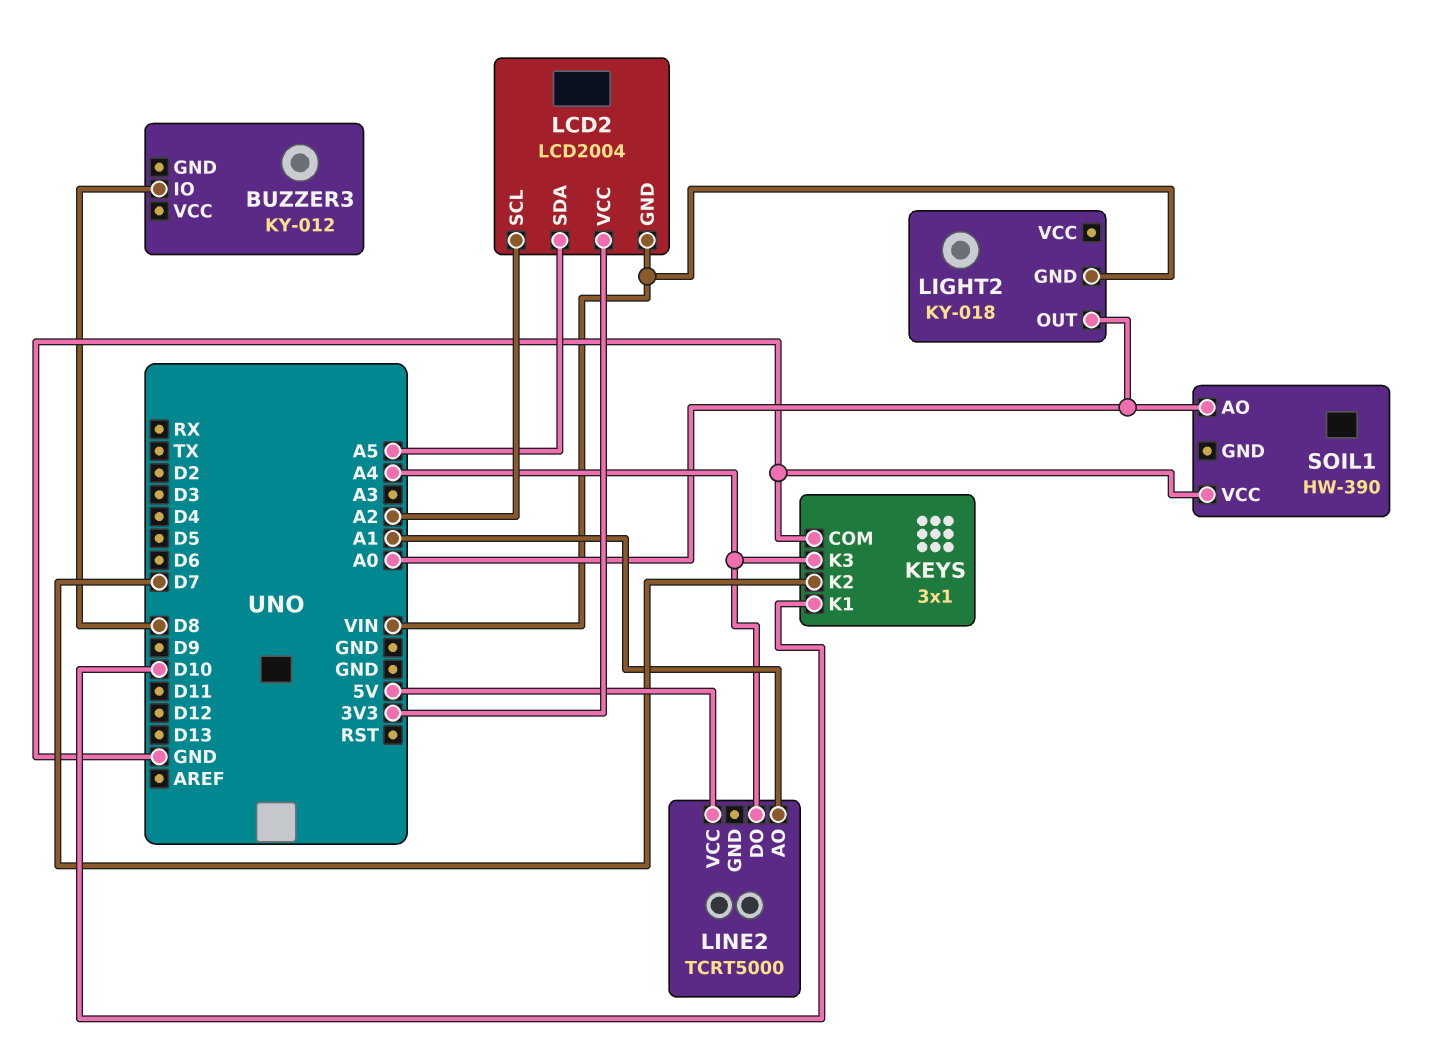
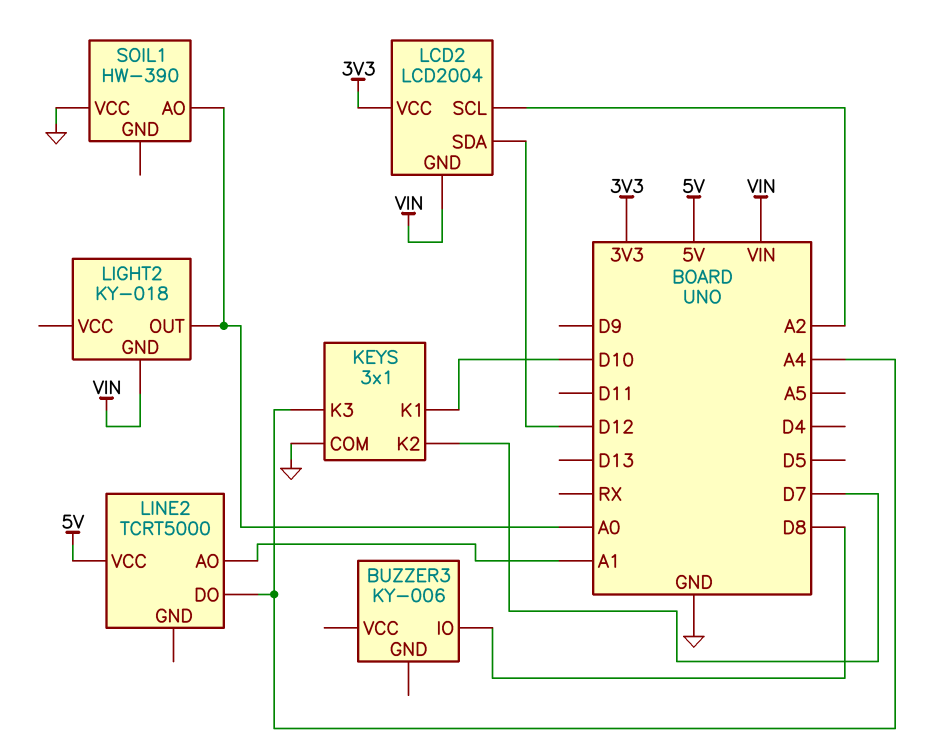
BUZZER3: KY-012 -> KY-006
LCD2 pin SDA: A5 -> D12

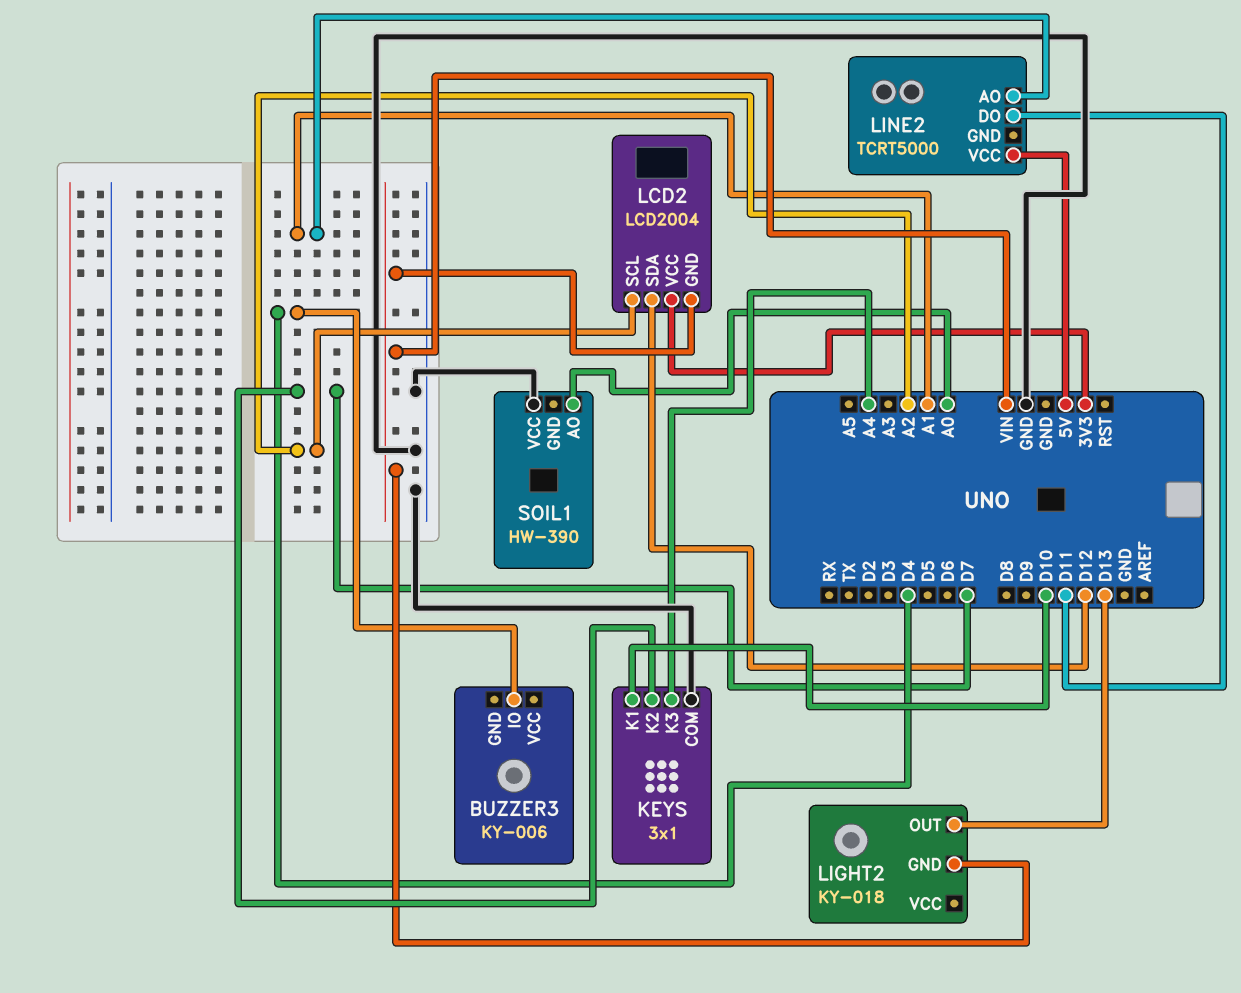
BUZZER3 pin IO: D8 -> D4
LIGHT2 pin OUT: A0 -> D13
LINE2 pin DO: A4 -> D11

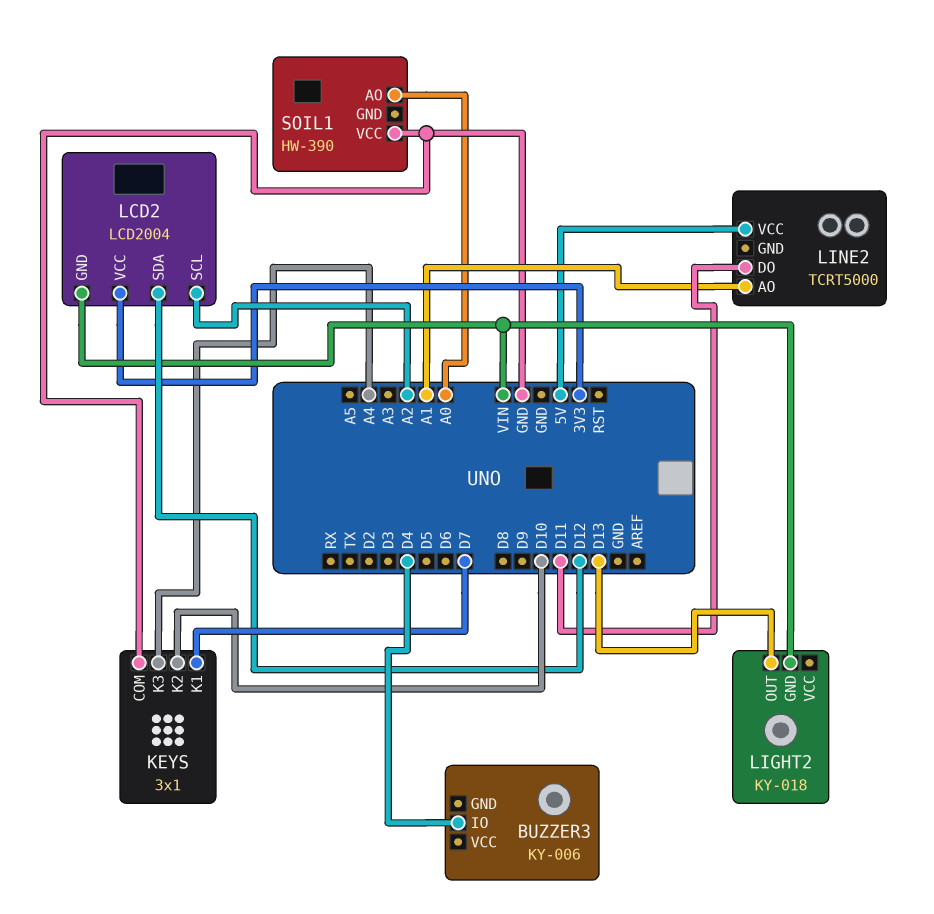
KEYS pin K1: D10 -> D7
KEYS pin K2: D7 -> D10

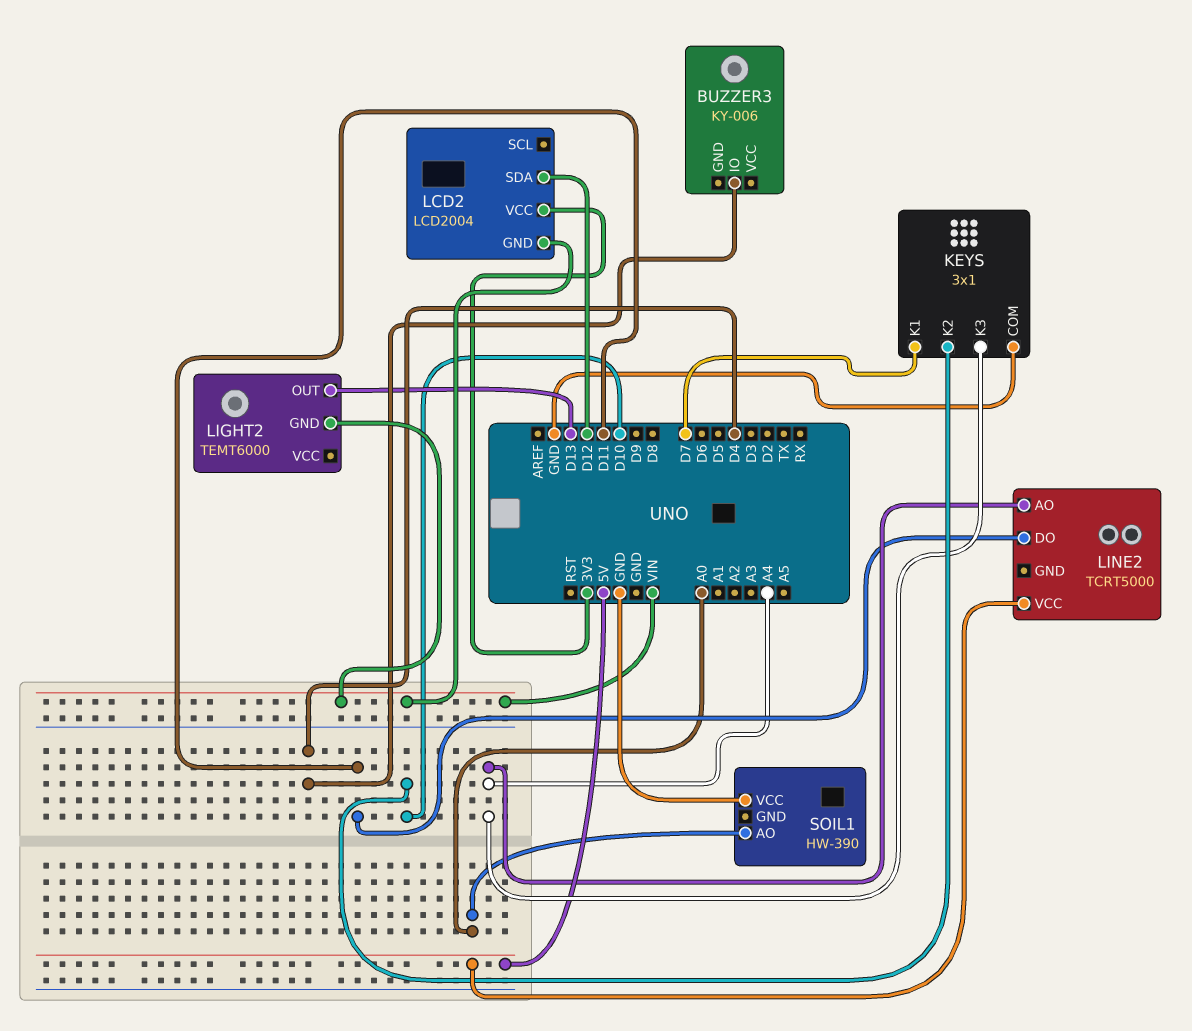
LCD2 pin SCL: A2 -> none
LIGHT2: KY-018 -> TEMT6000
LINE2 pin AO: A1 -> A4

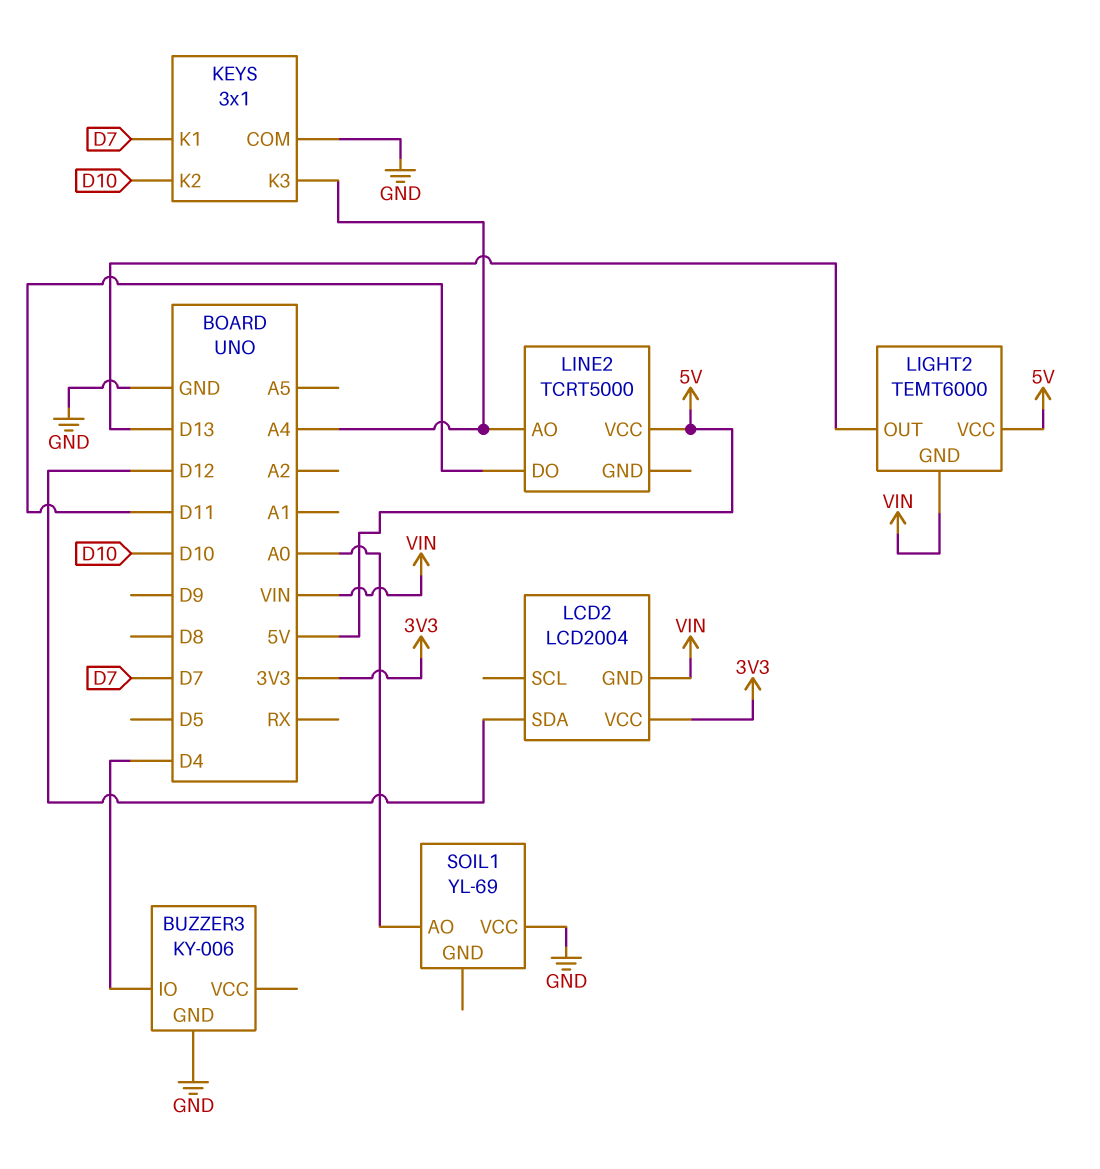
BUZZER3 pin GND: none -> GND
LIGHT2 pin VCC: none -> 5V
SOIL1: HW-390 -> YL-69

